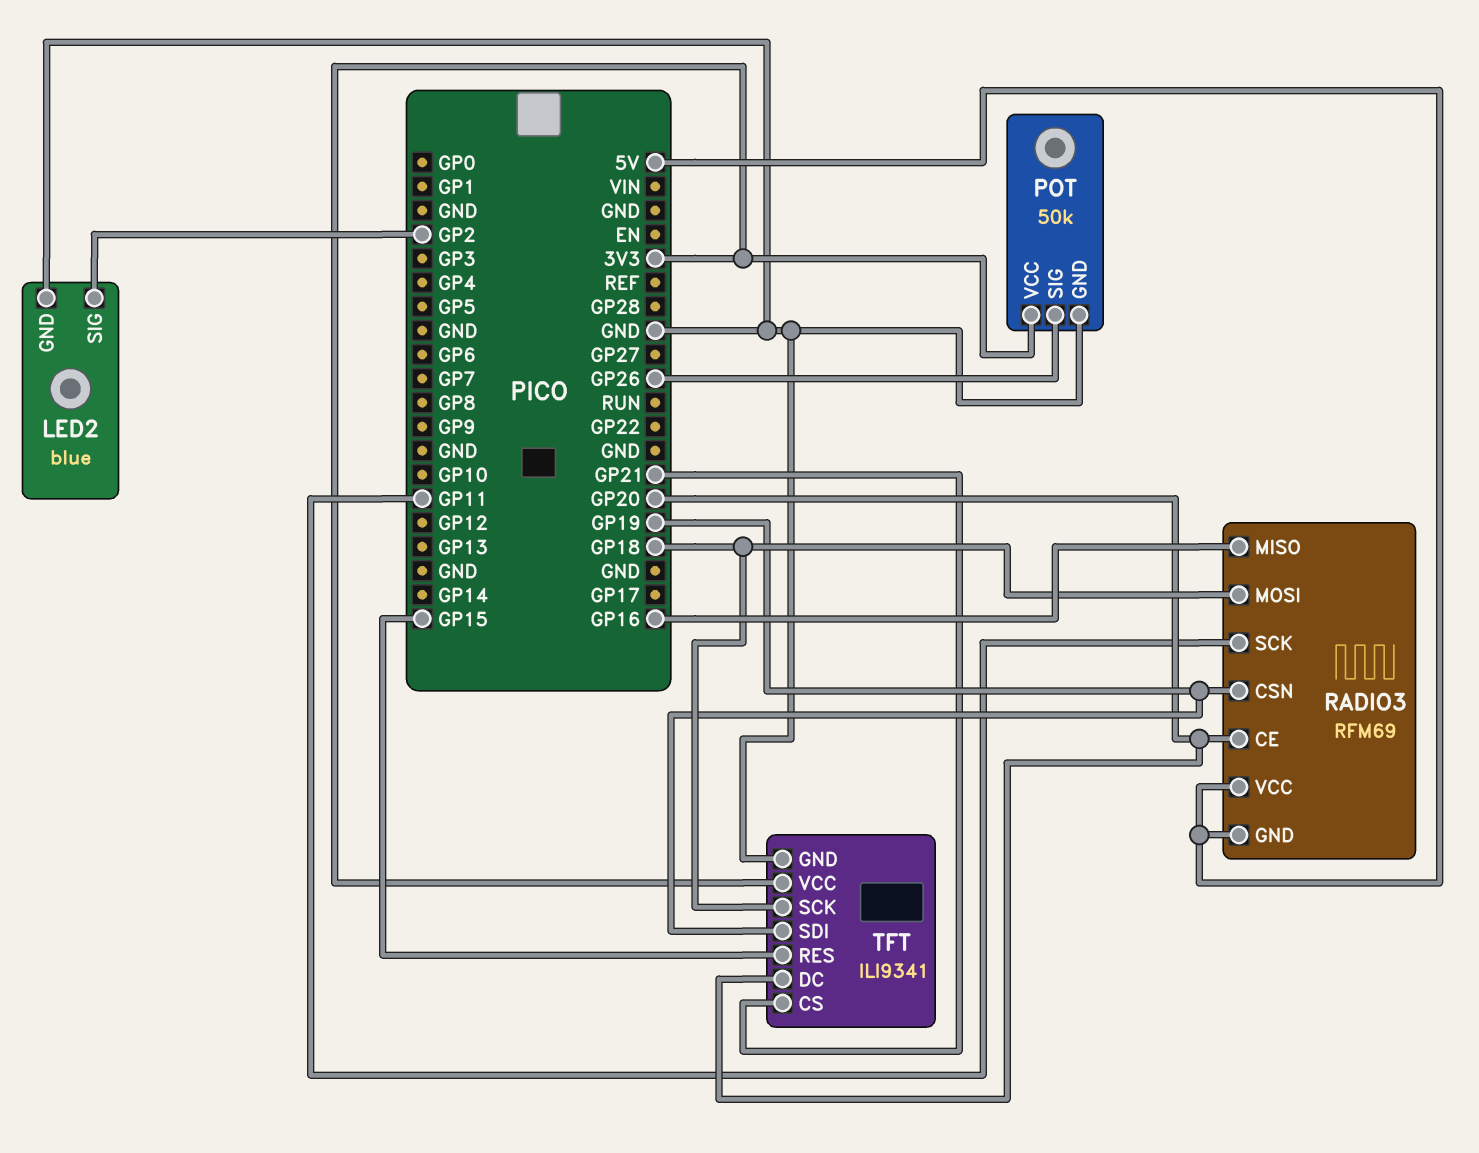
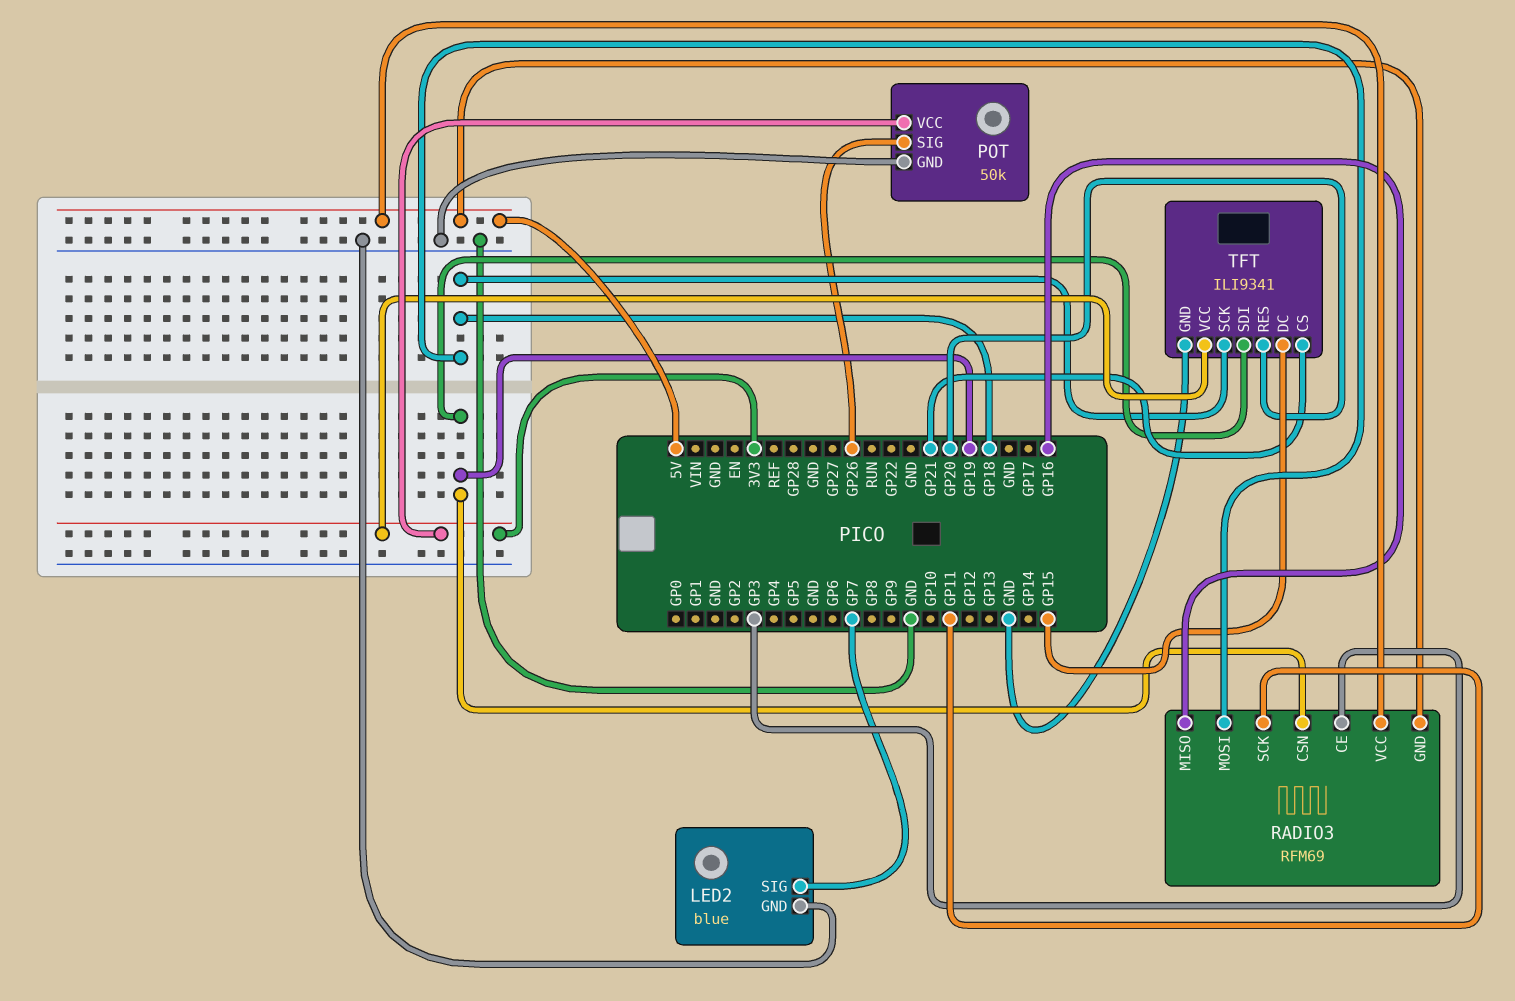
LED2 pin SIG: GP2 -> GP7
RADIO3 pin CE: GP20 -> GP3
TFT pin DC: GP20 -> GP15
TFT pin RES: GP15 -> GP20

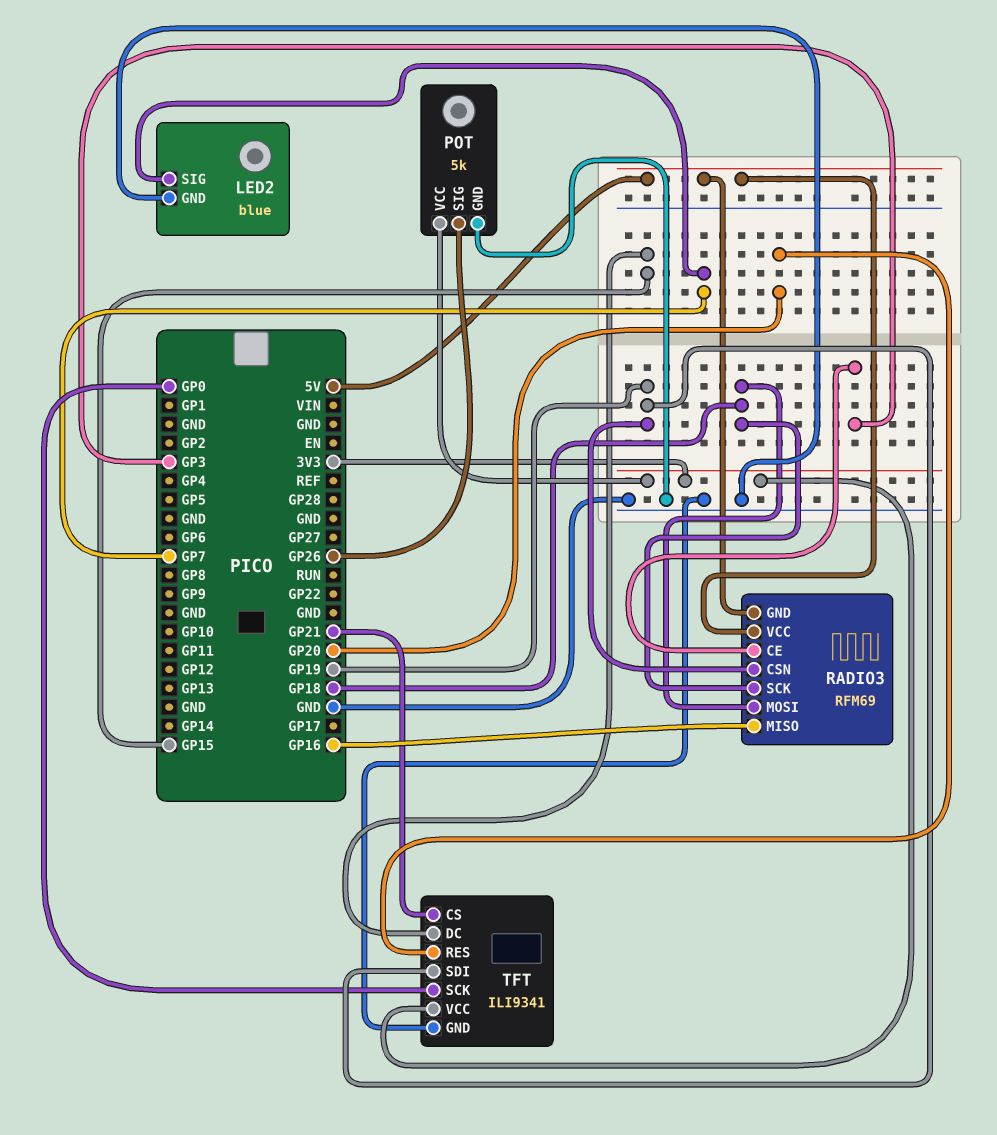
POT: 50k -> 5k
RADIO3 pin SCK: GP11 -> GP18
TFT pin SCK: GP18 -> GP0

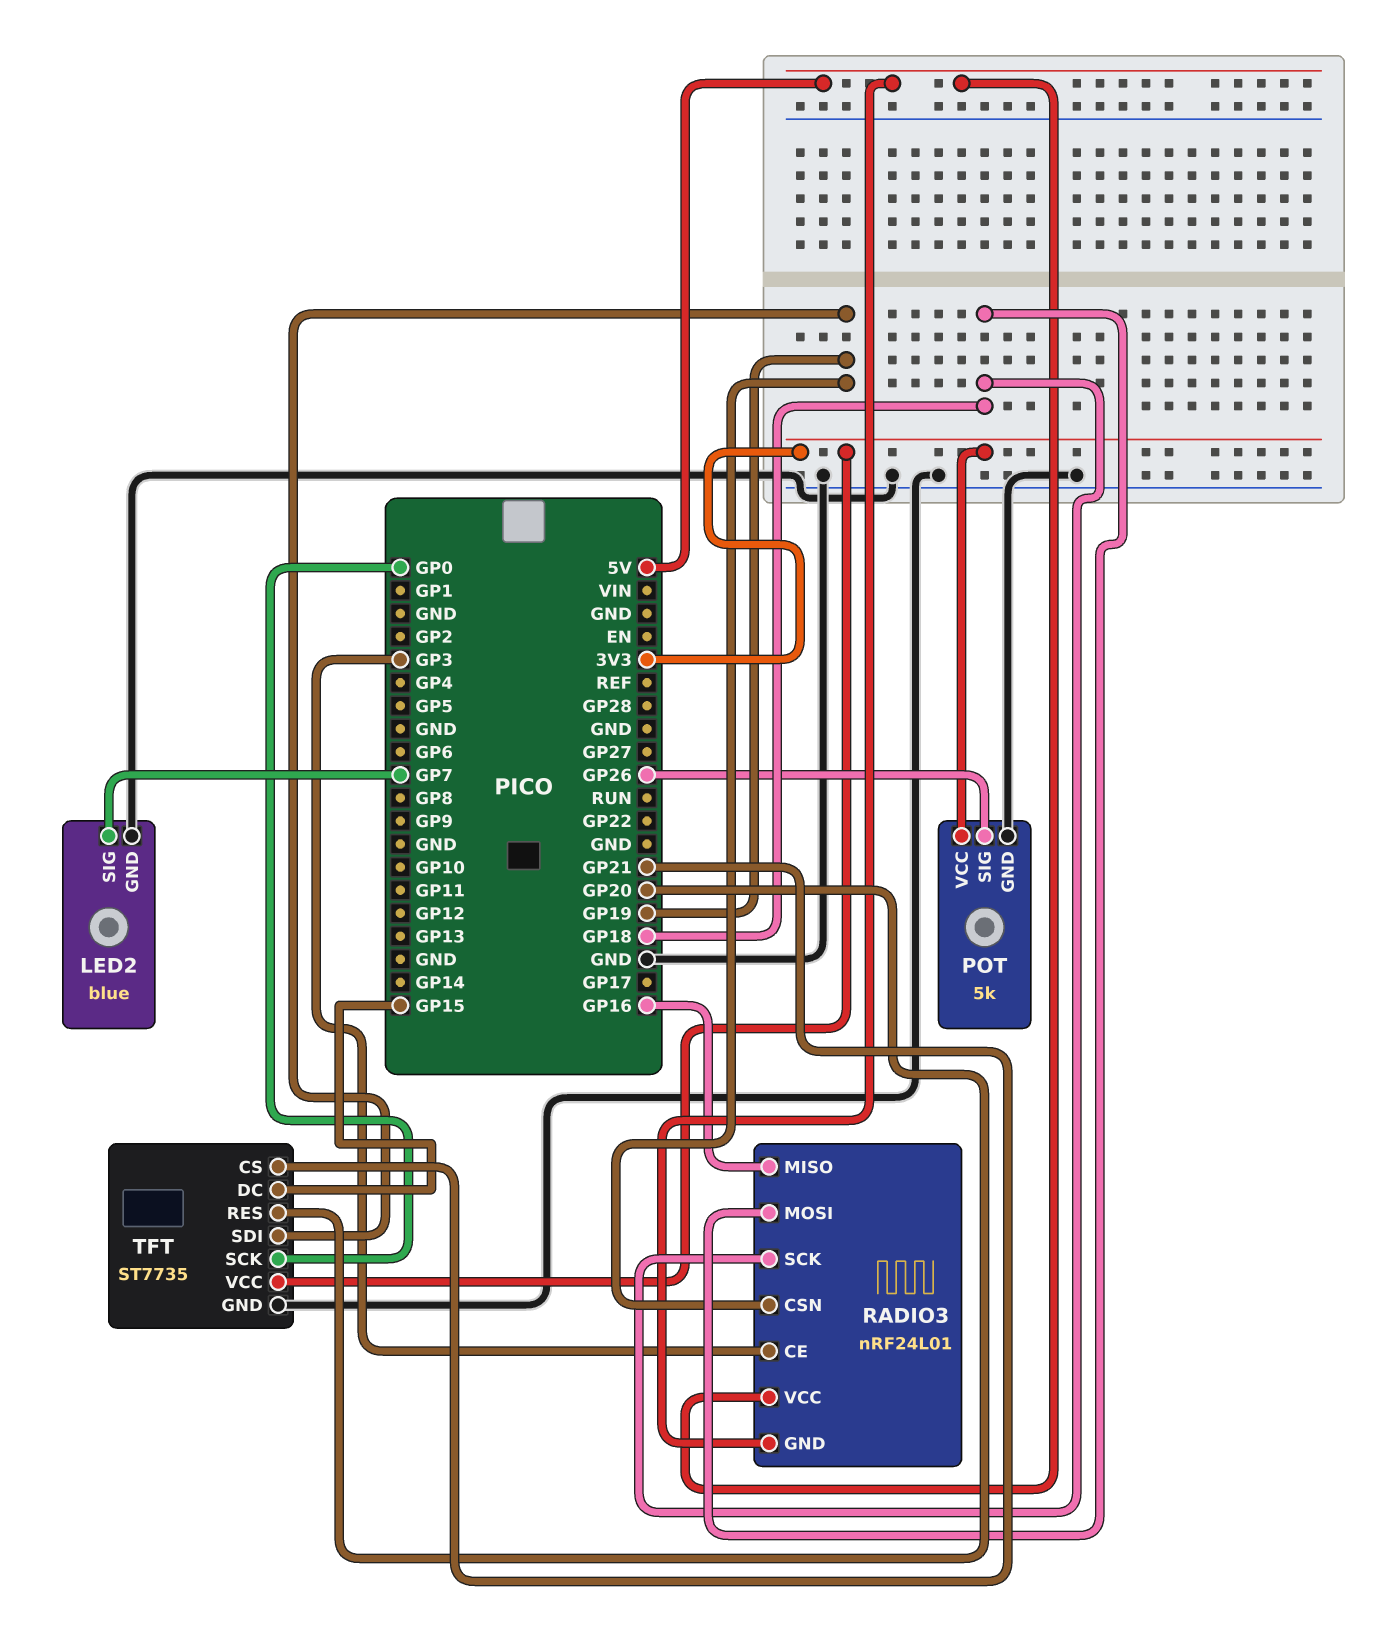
RADIO3: RFM69 -> nRF24L01
TFT: ILI9341 -> ST7735

